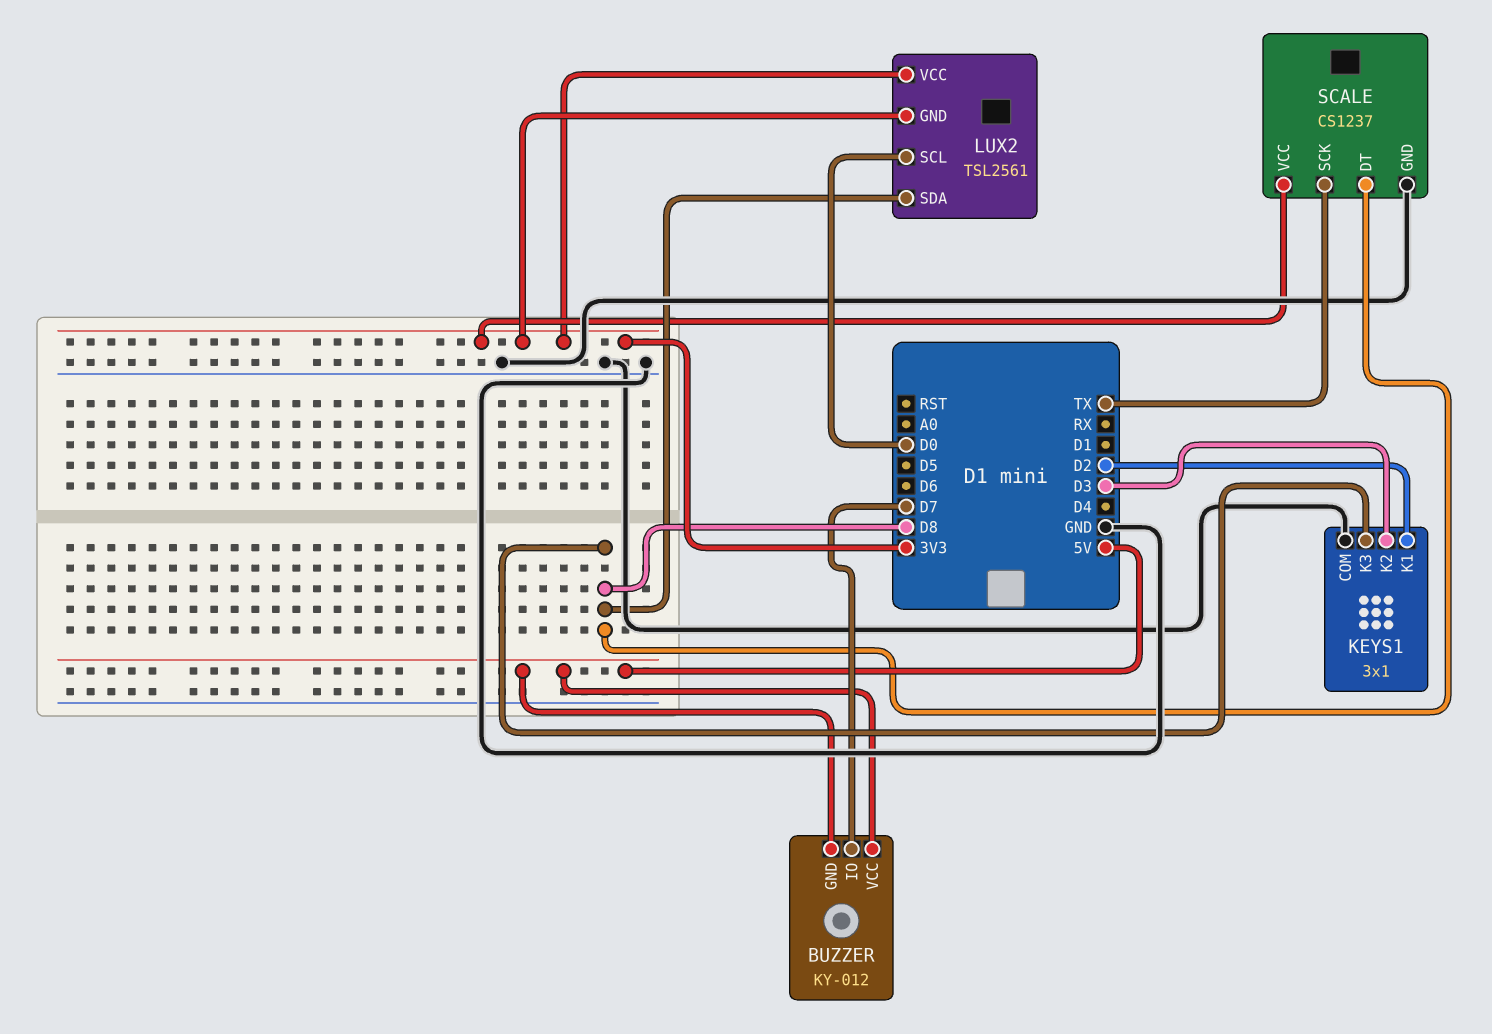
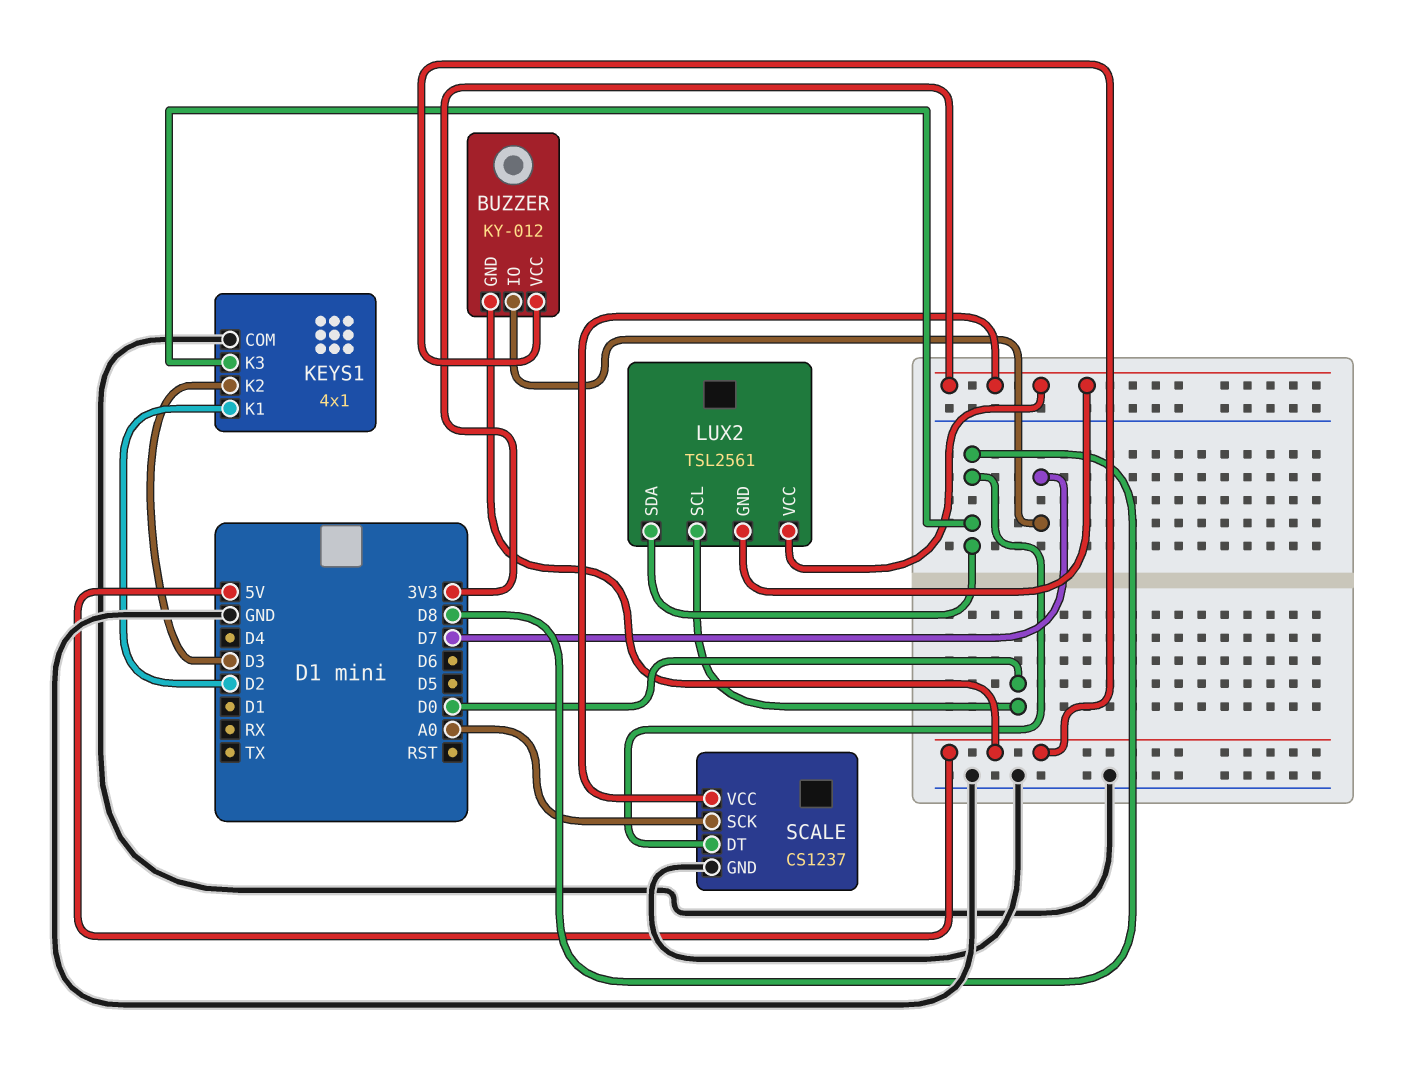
KEYS1: 3x1 -> 4x1
SCALE pin SCK: TX -> A0

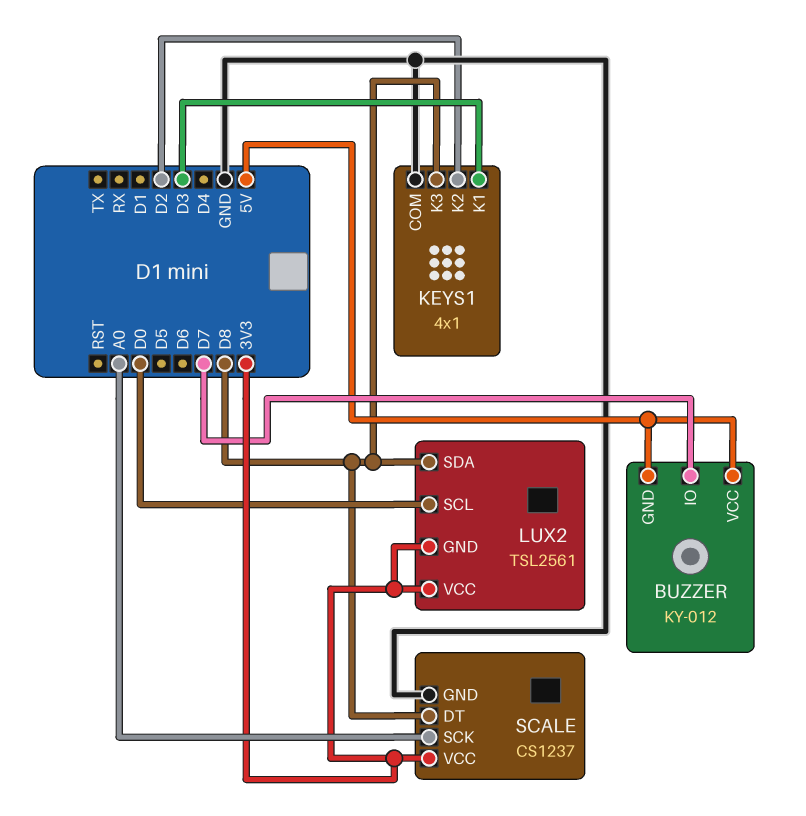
KEYS1 pin K1: D2 -> D3
KEYS1 pin K2: D3 -> D2

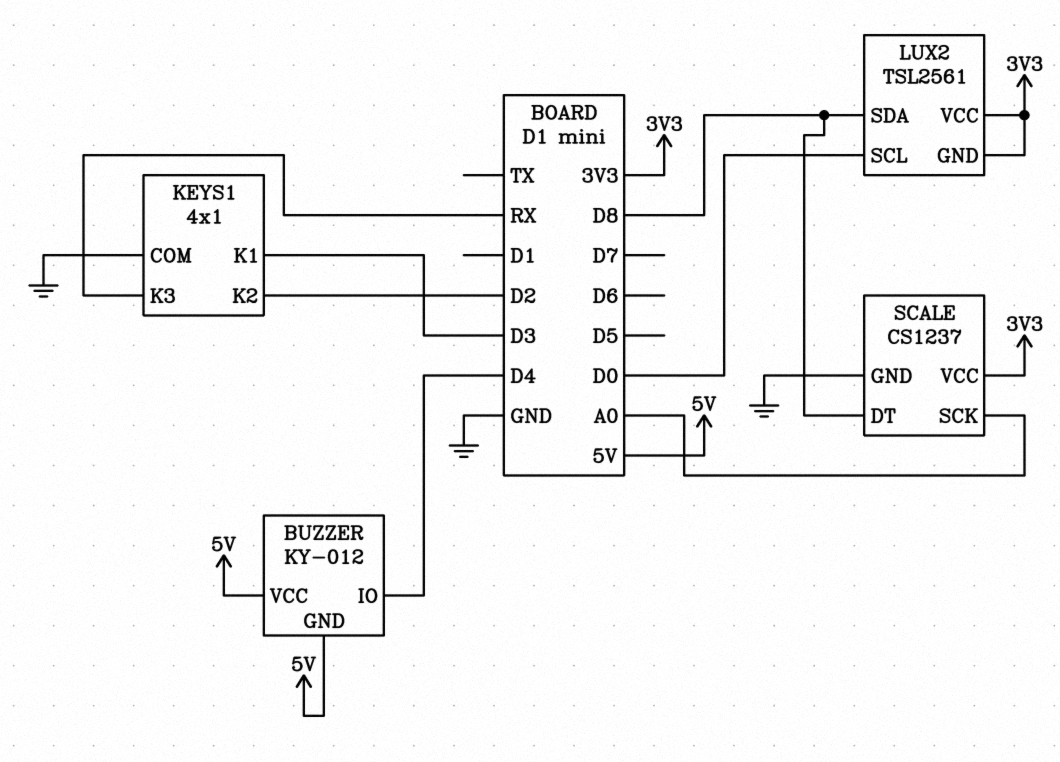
BUZZER pin IO: D7 -> D4
KEYS1 pin K3: D8 -> RX

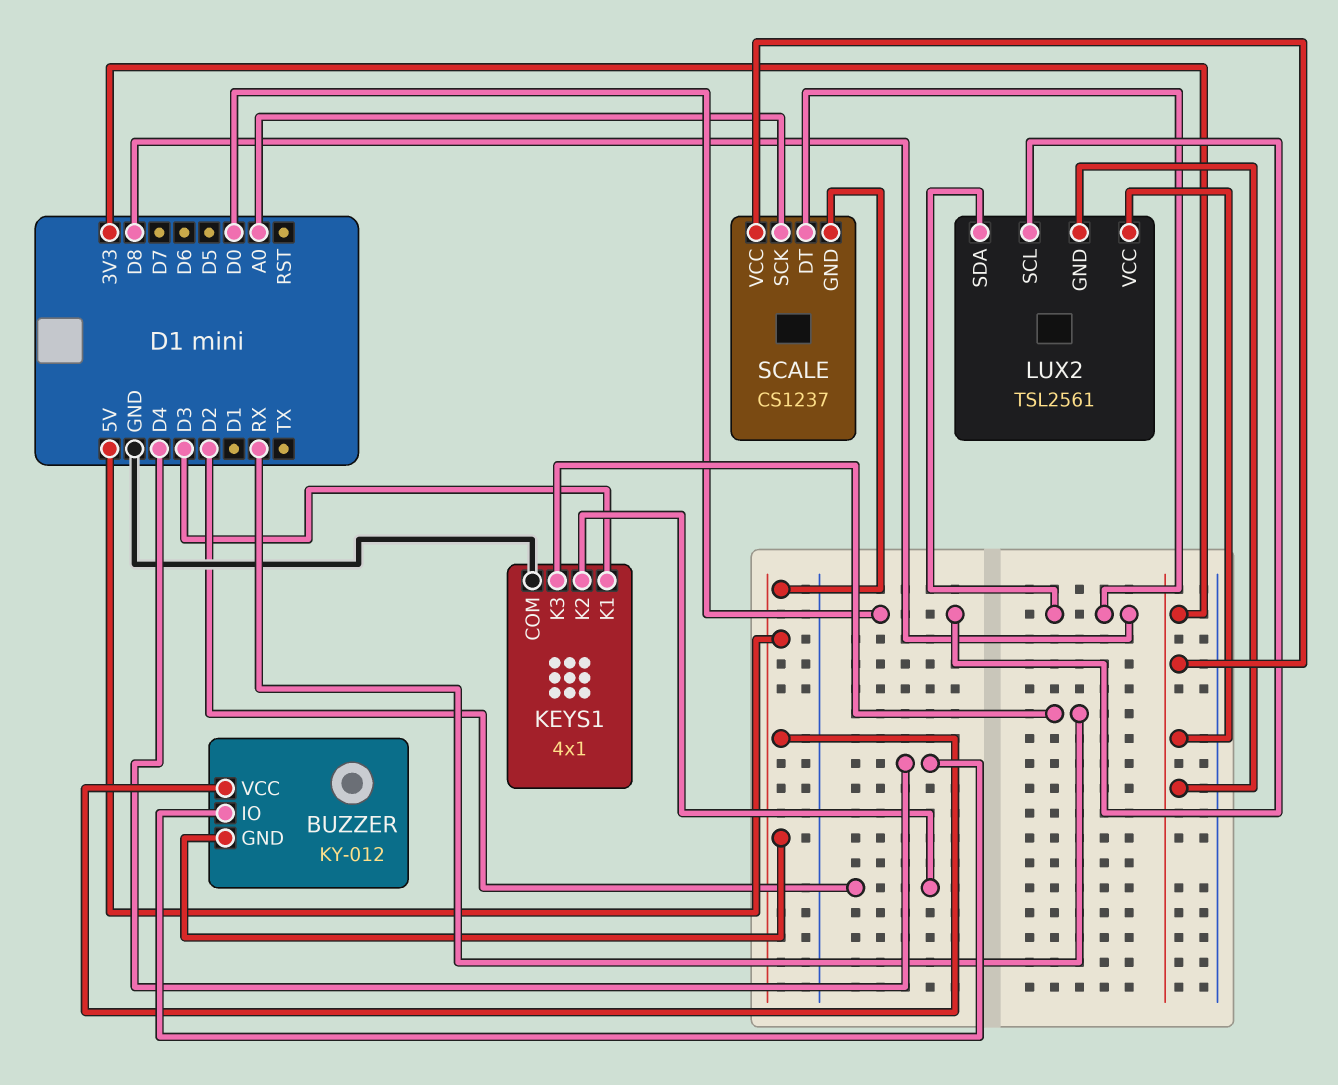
SCALE pin GND: GND -> 5V

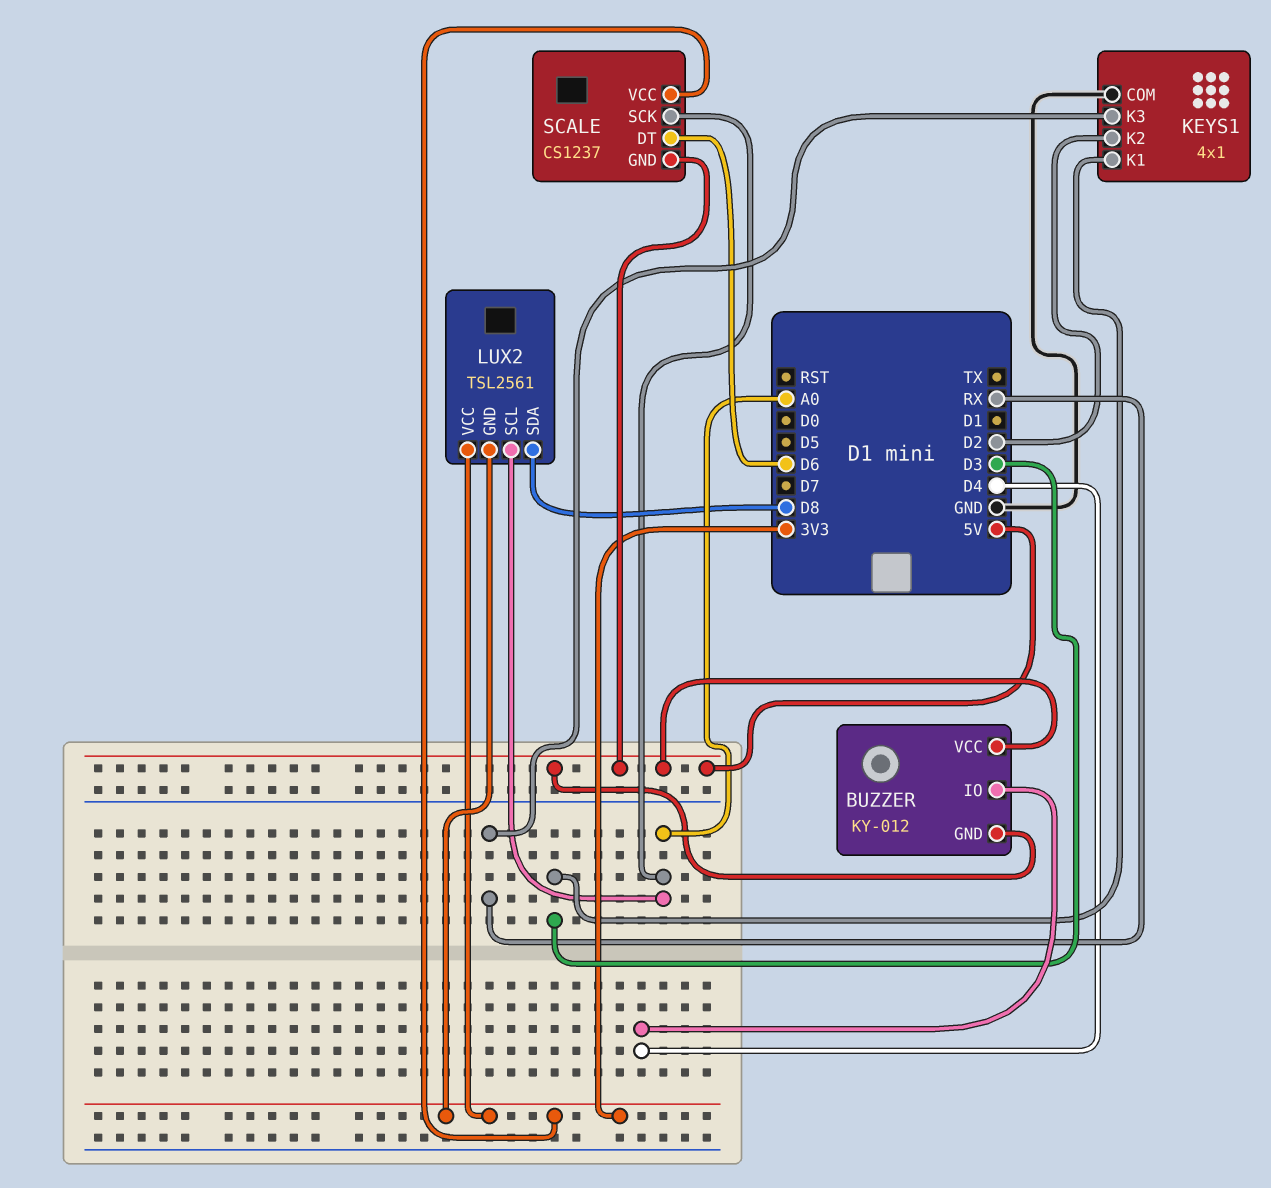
LUX2 pin SCL: D0 -> A0
SCALE pin DT: D8 -> D6

